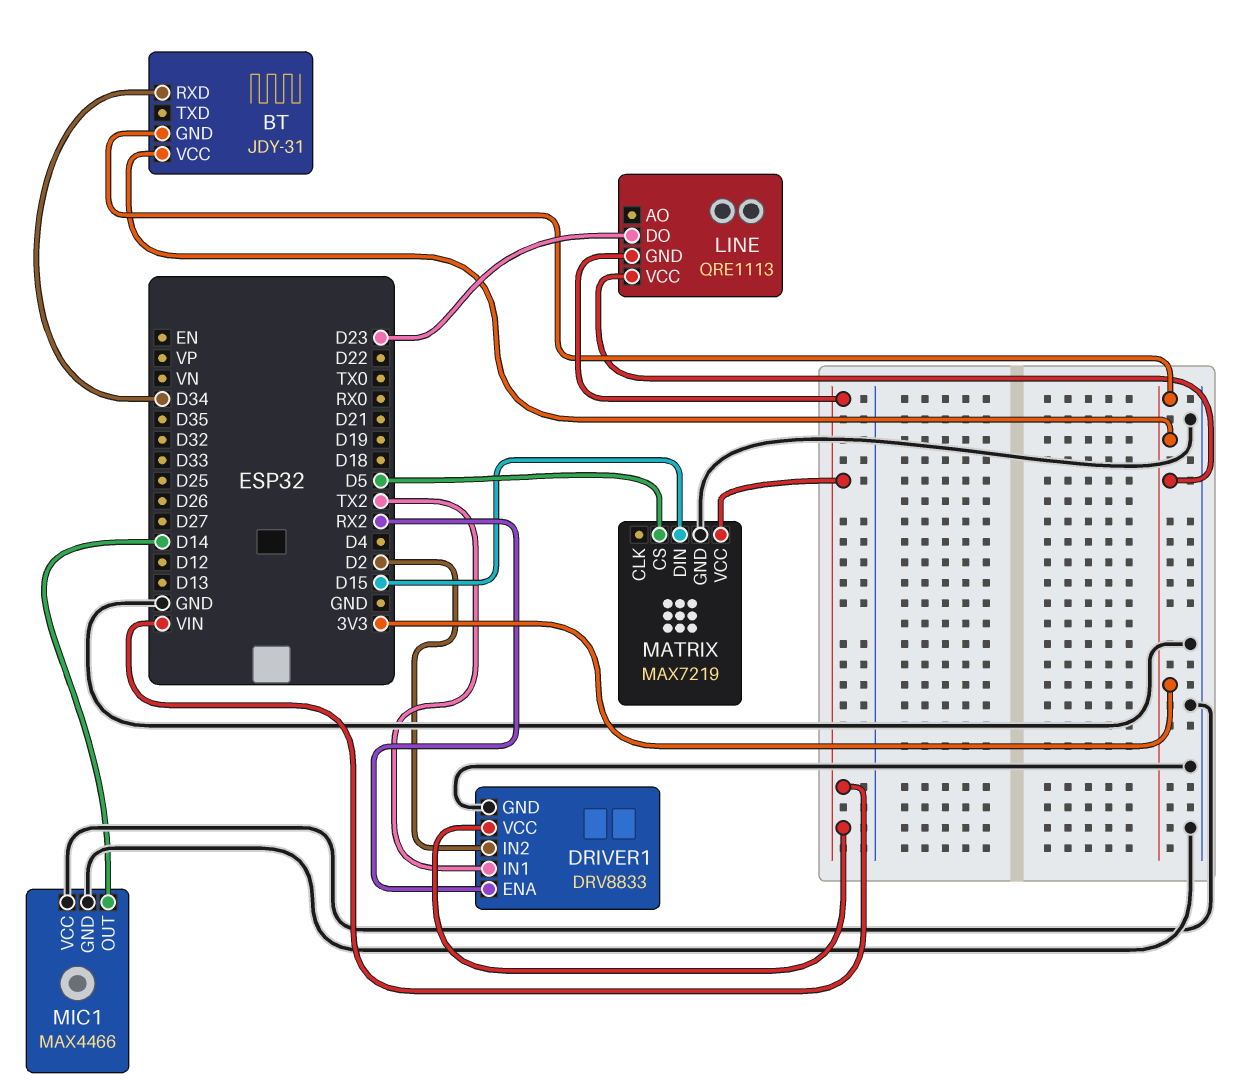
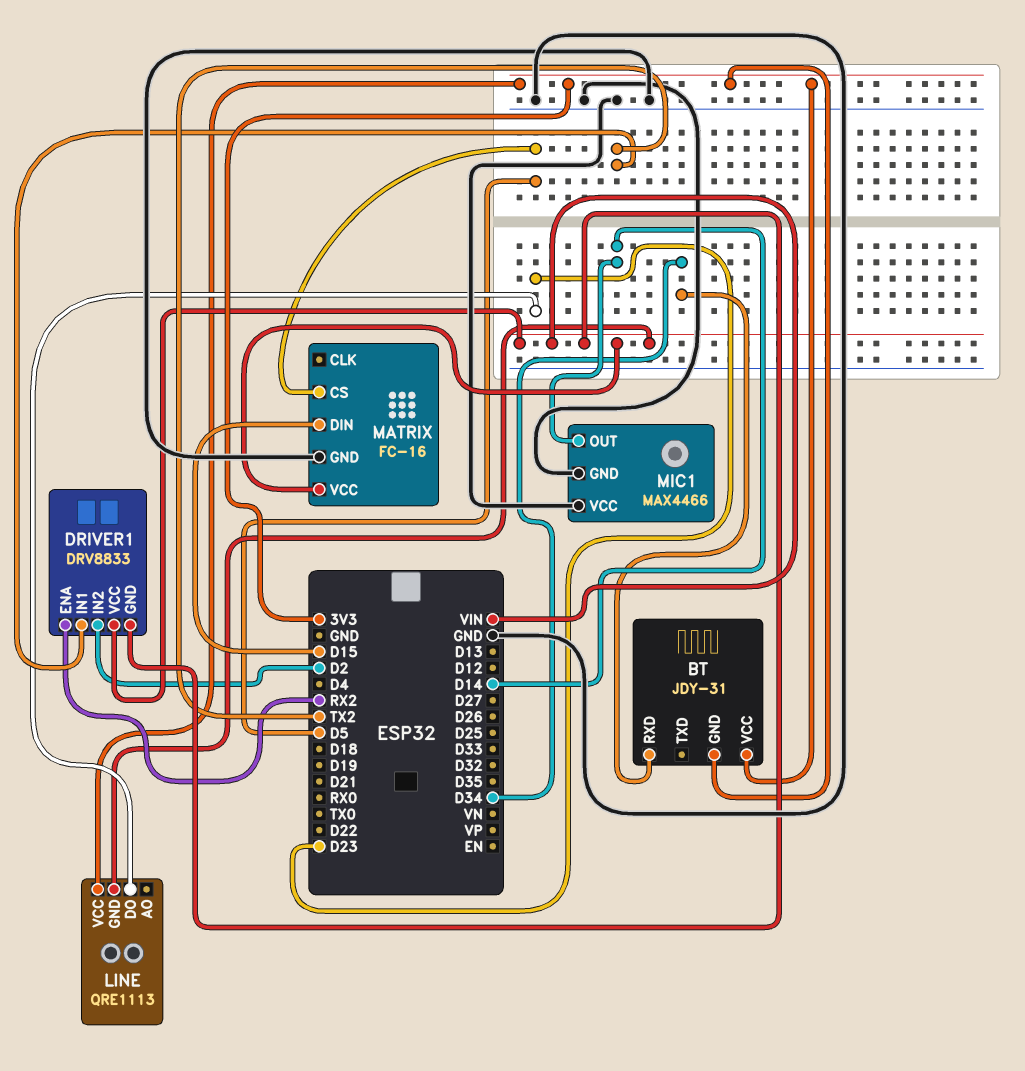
DRIVER1 pin GND: GND -> VIN
MATRIX: MAX7219 -> FC-16

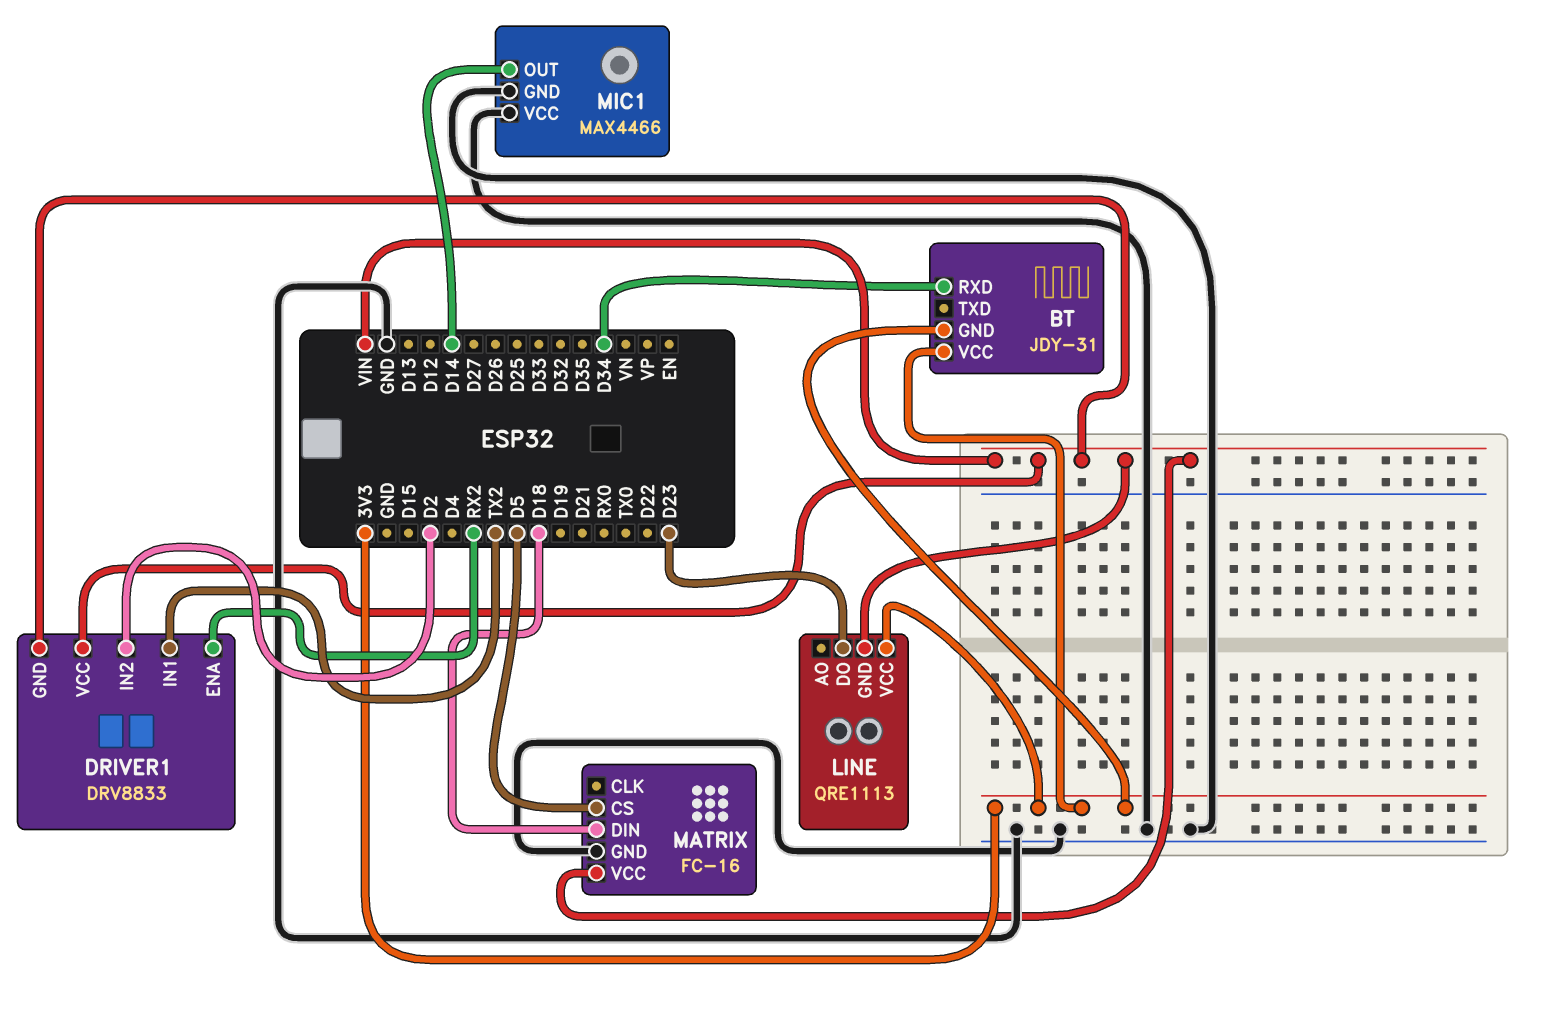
MATRIX pin DIN: D15 -> D18

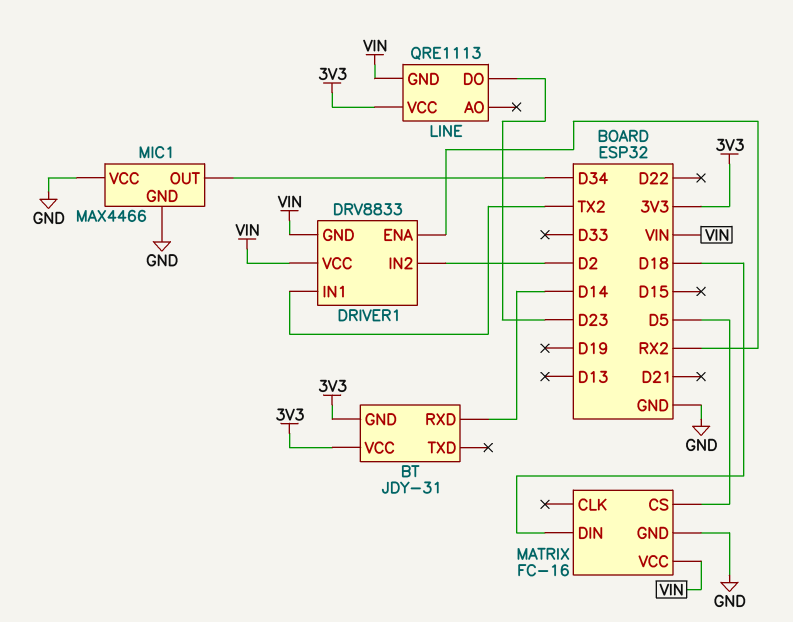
BT pin RXD: D34 -> D14
MIC1 pin OUT: D14 -> D34

